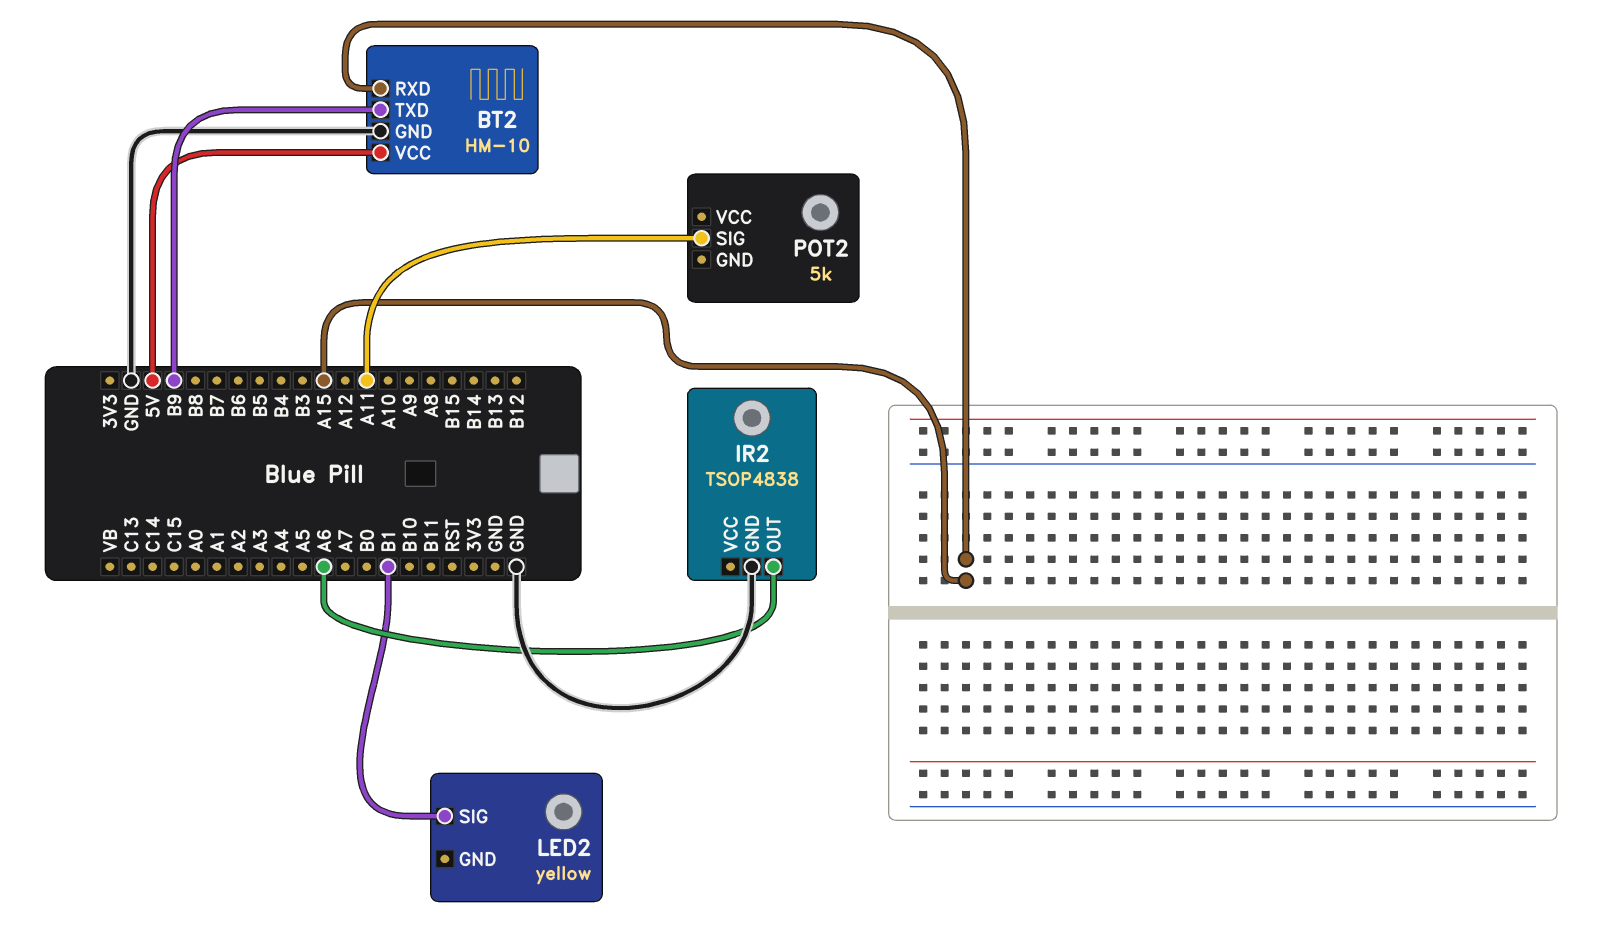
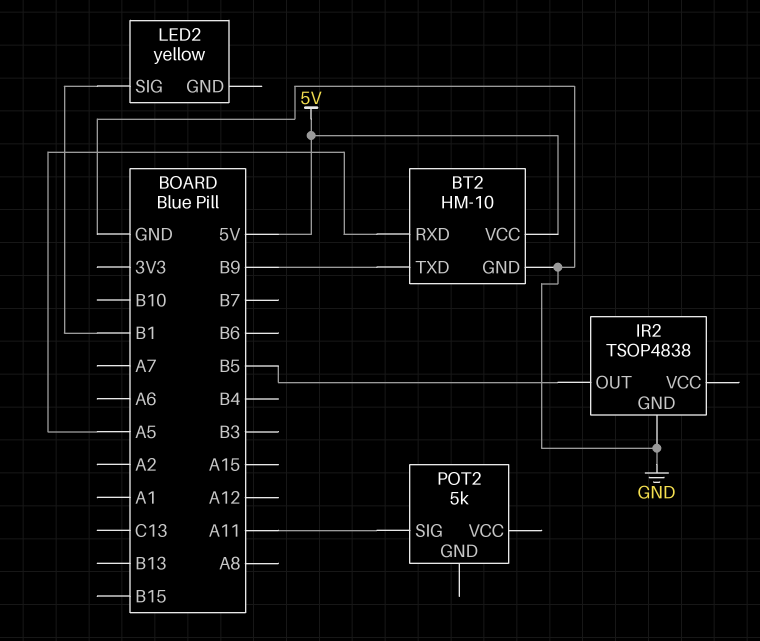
BT2 pin RXD: A15 -> A5
IR2 pin OUT: A6 -> B5

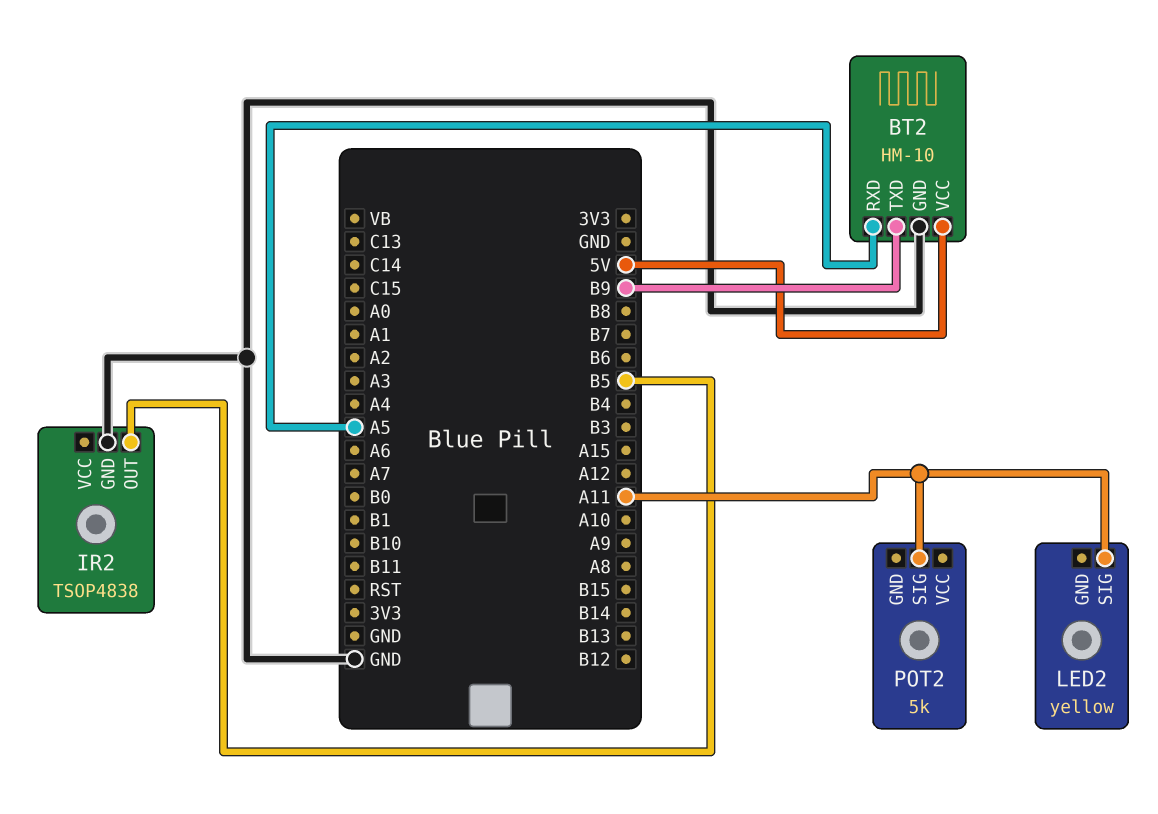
LED2 pin SIG: B1 -> A11

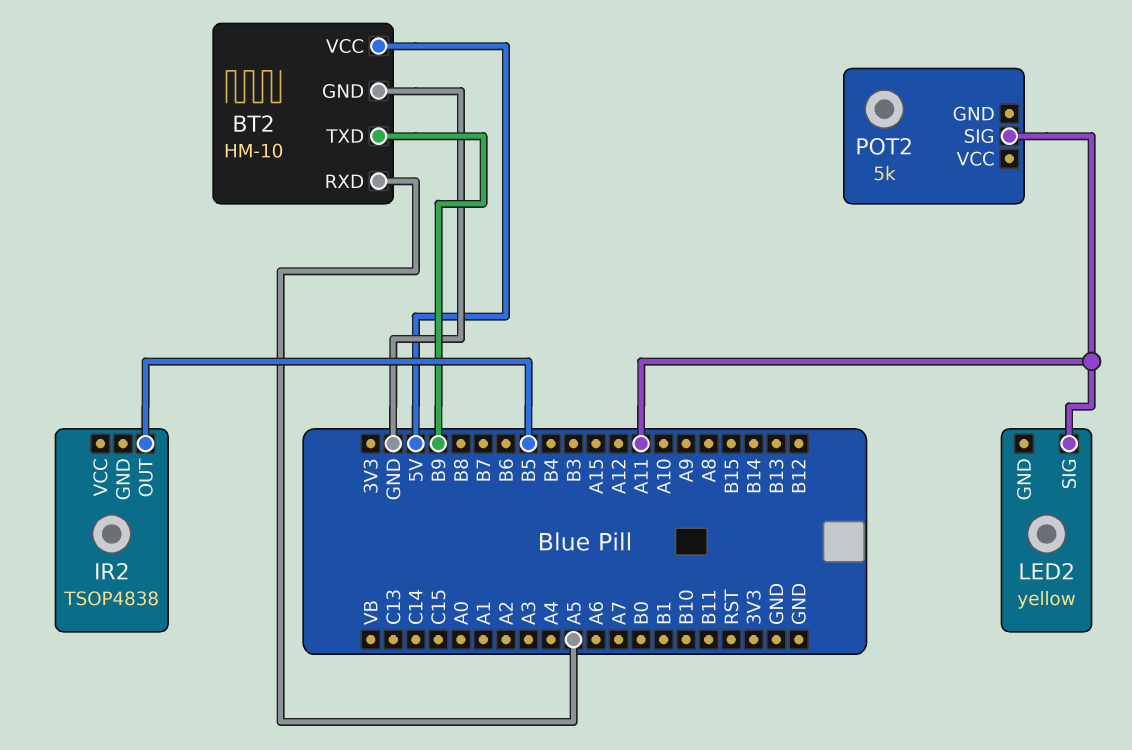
IR2 pin GND: GND -> none

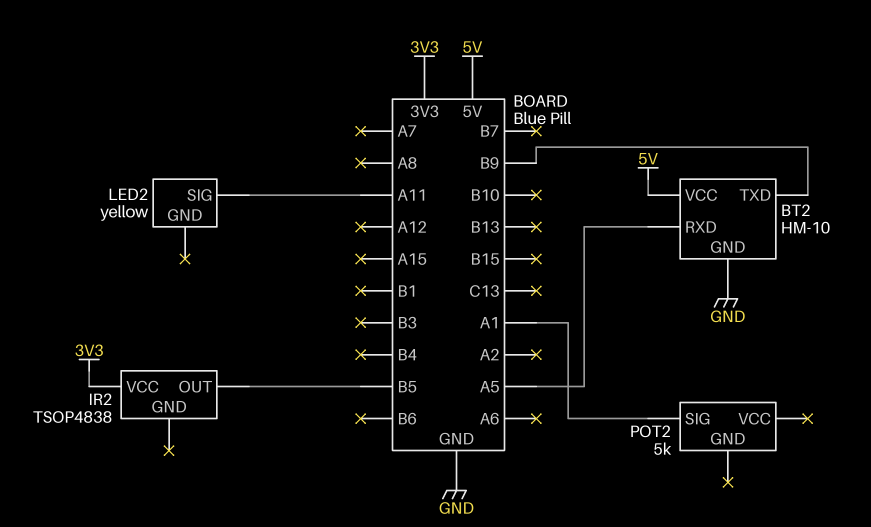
IR2 pin VCC: none -> 3V3
POT2 pin SIG: A11 -> A1

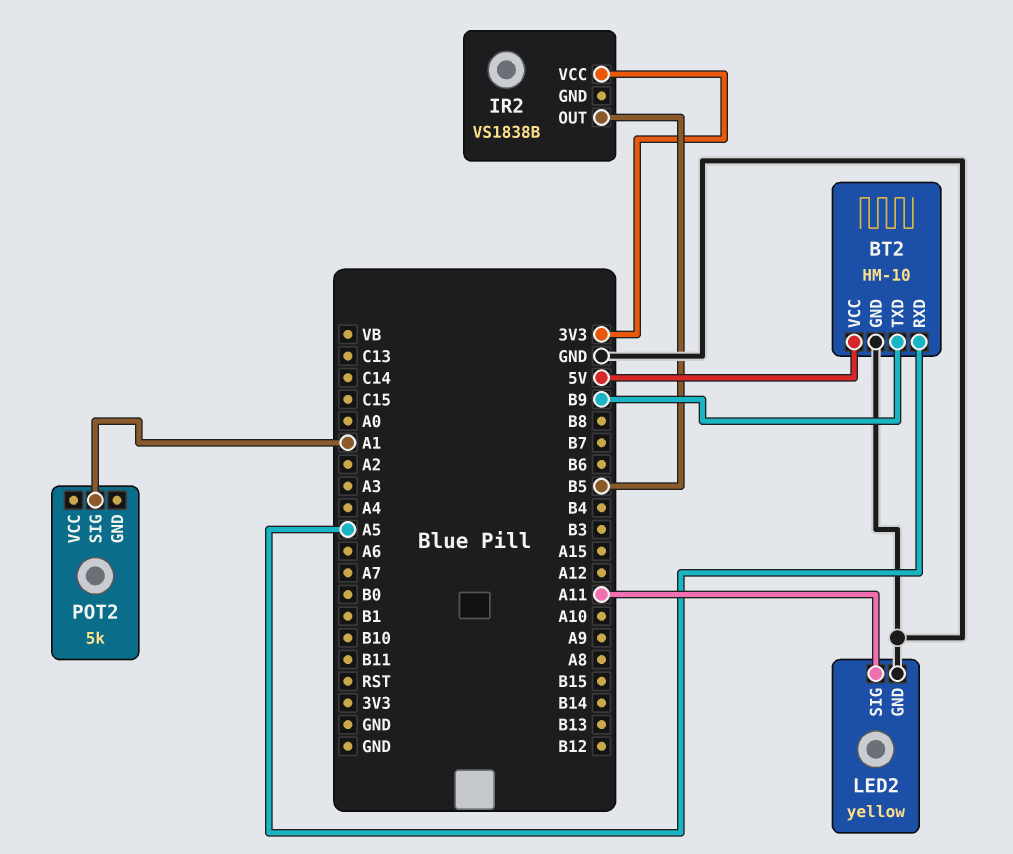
IR2: TSOP4838 -> VS1838B
LED2 pin GND: none -> GND

